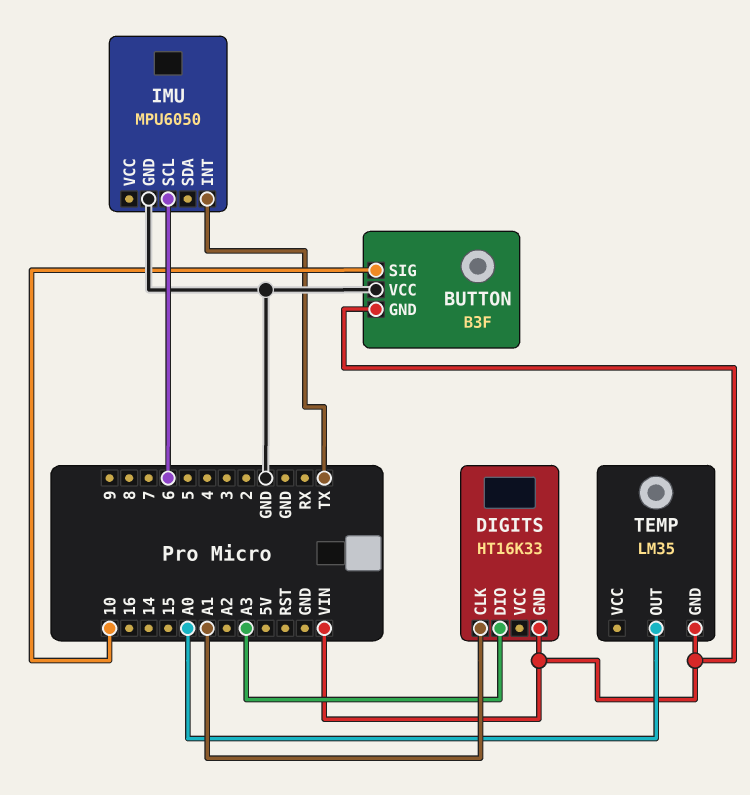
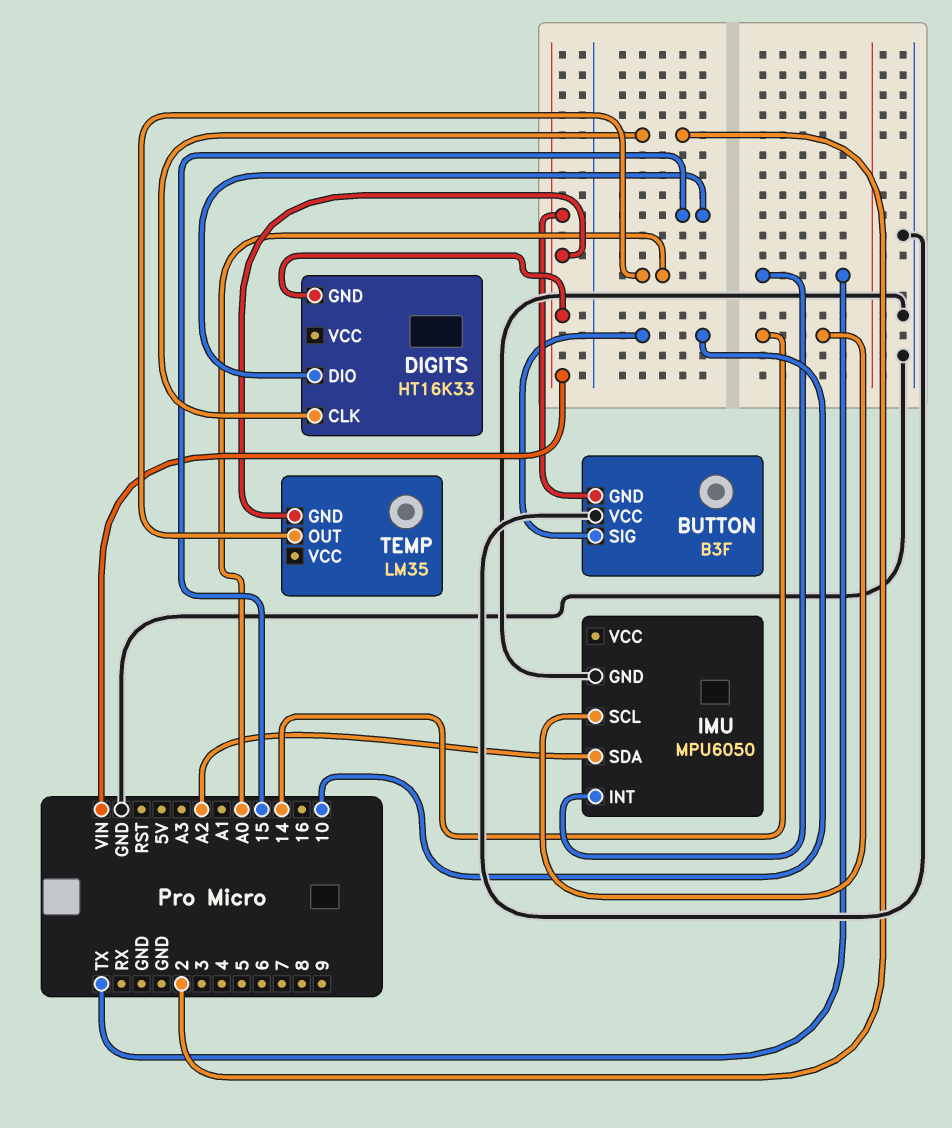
DIGITS pin CLK: A1 -> 2
DIGITS pin DIO: A3 -> 15
IMU pin SCL: 6 -> 14
IMU pin SDA: none -> A2

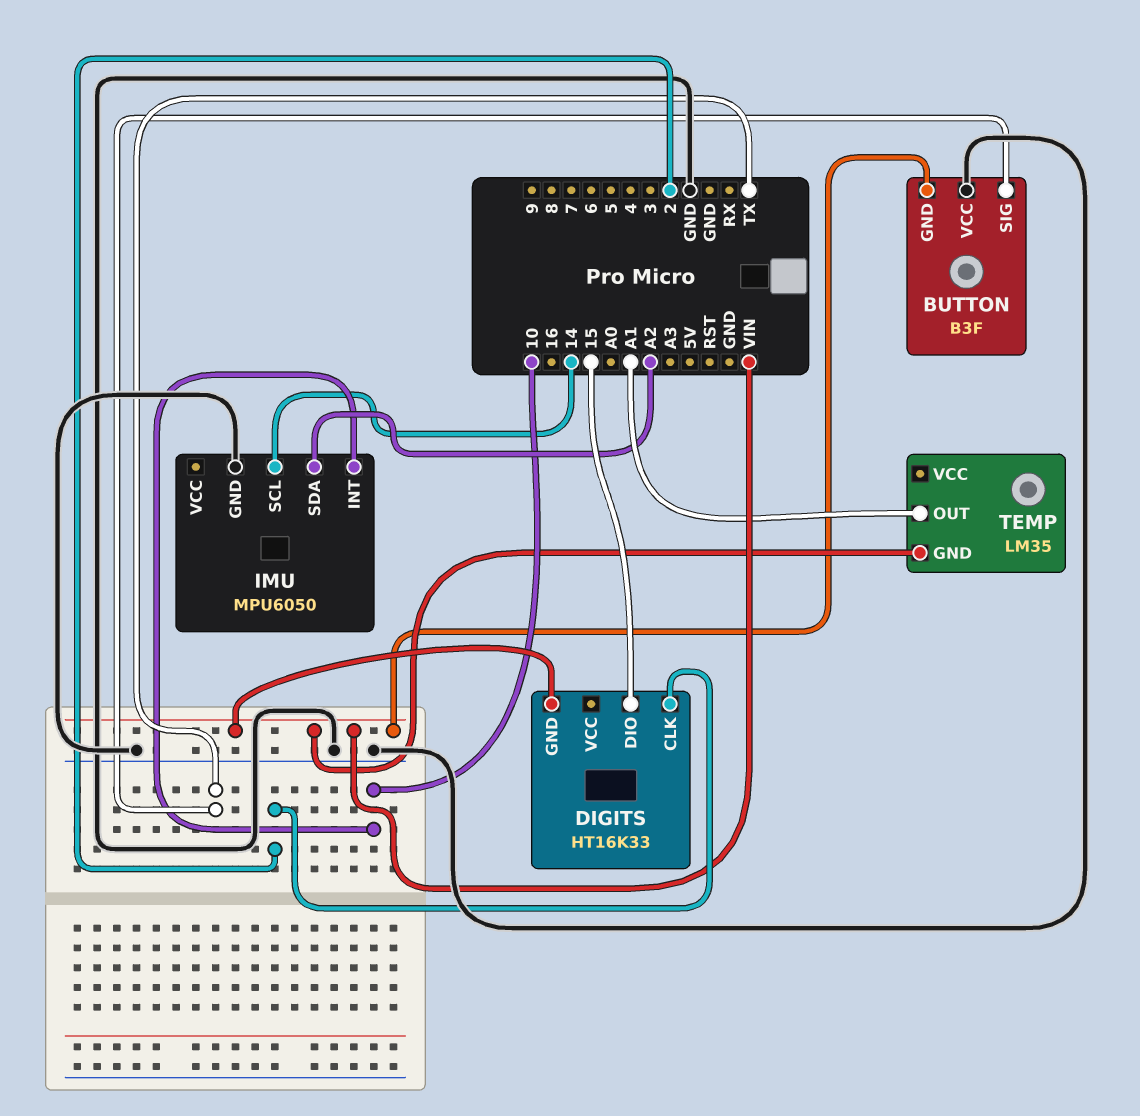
BUTTON pin SIG: 10 -> TX
IMU pin INT: TX -> 10
TEMP pin OUT: A0 -> A1

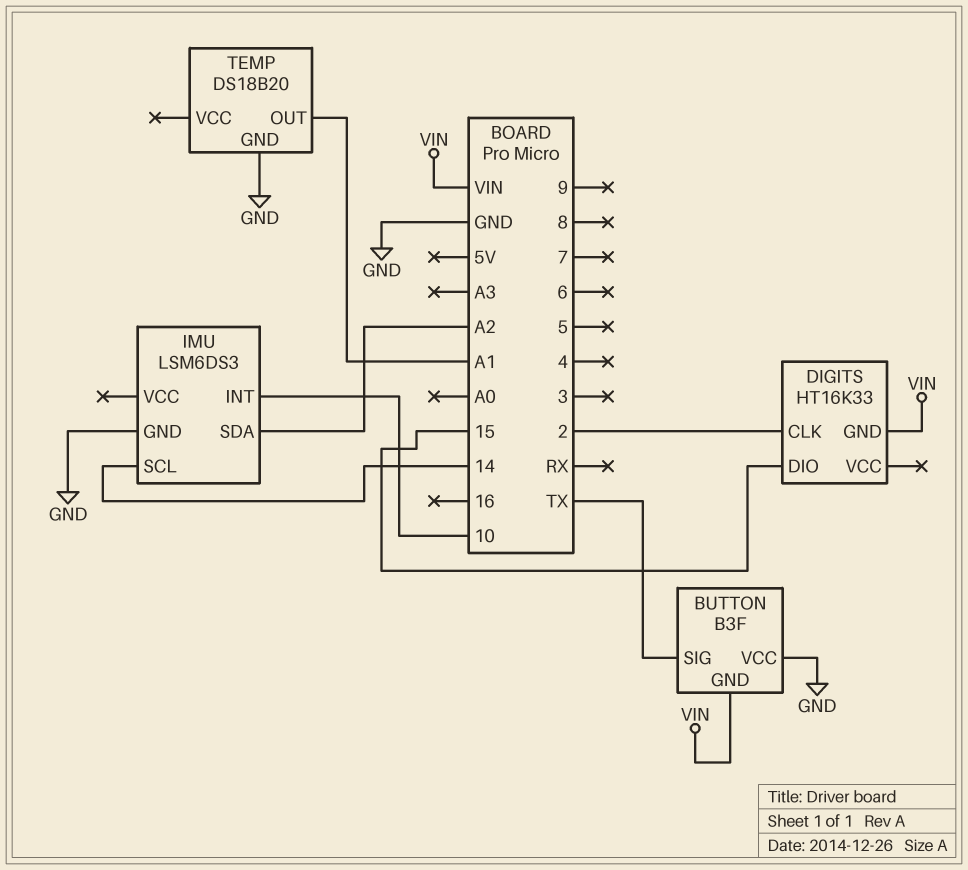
IMU: MPU6050 -> LSM6DS3
TEMP: LM35 -> DS18B20
TEMP pin GND: VIN -> GND

